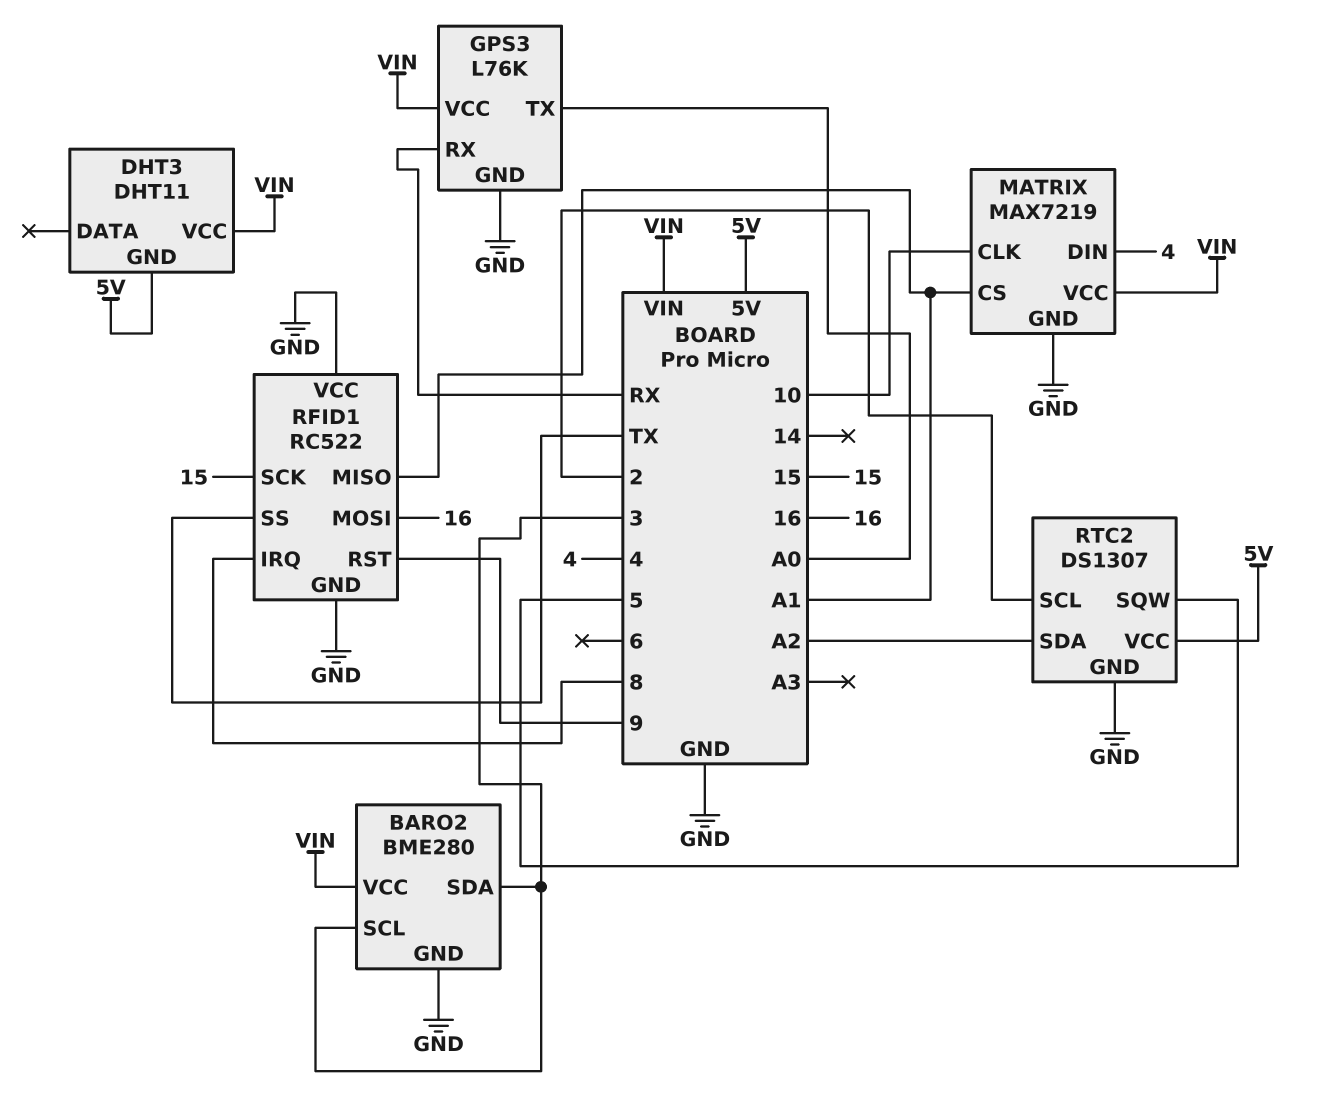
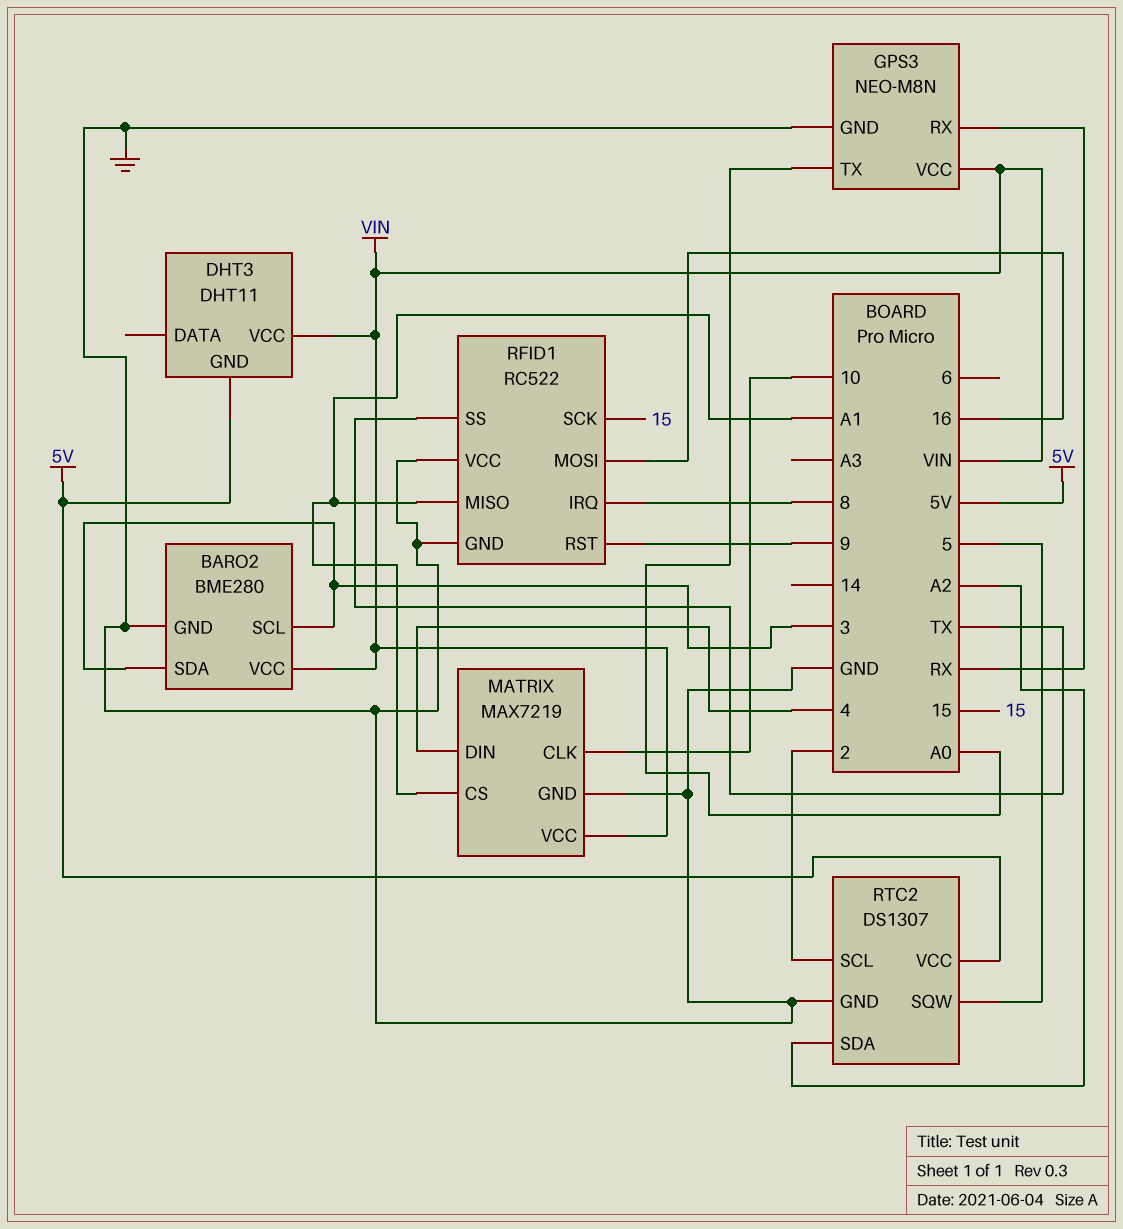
GPS3: L76K -> NEO-M8N

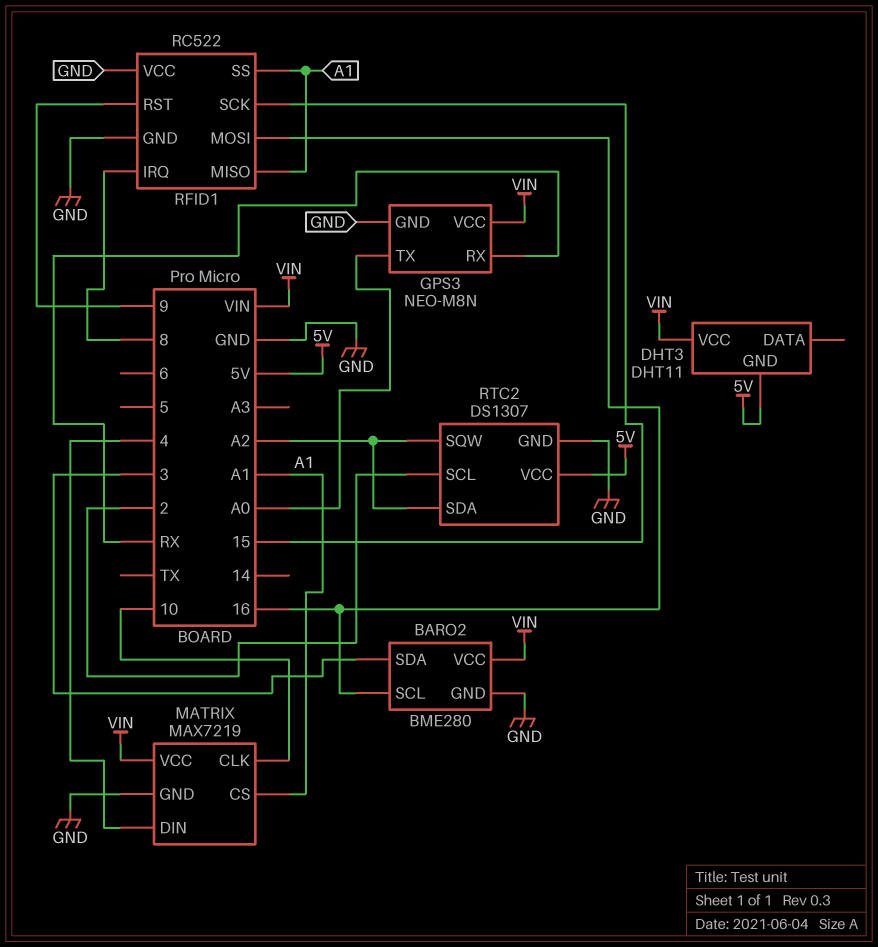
BARO2 pin SCL: 3 -> 16
RFID1 pin SS: TX -> A1
RTC2 pin SQW: 5 -> A2

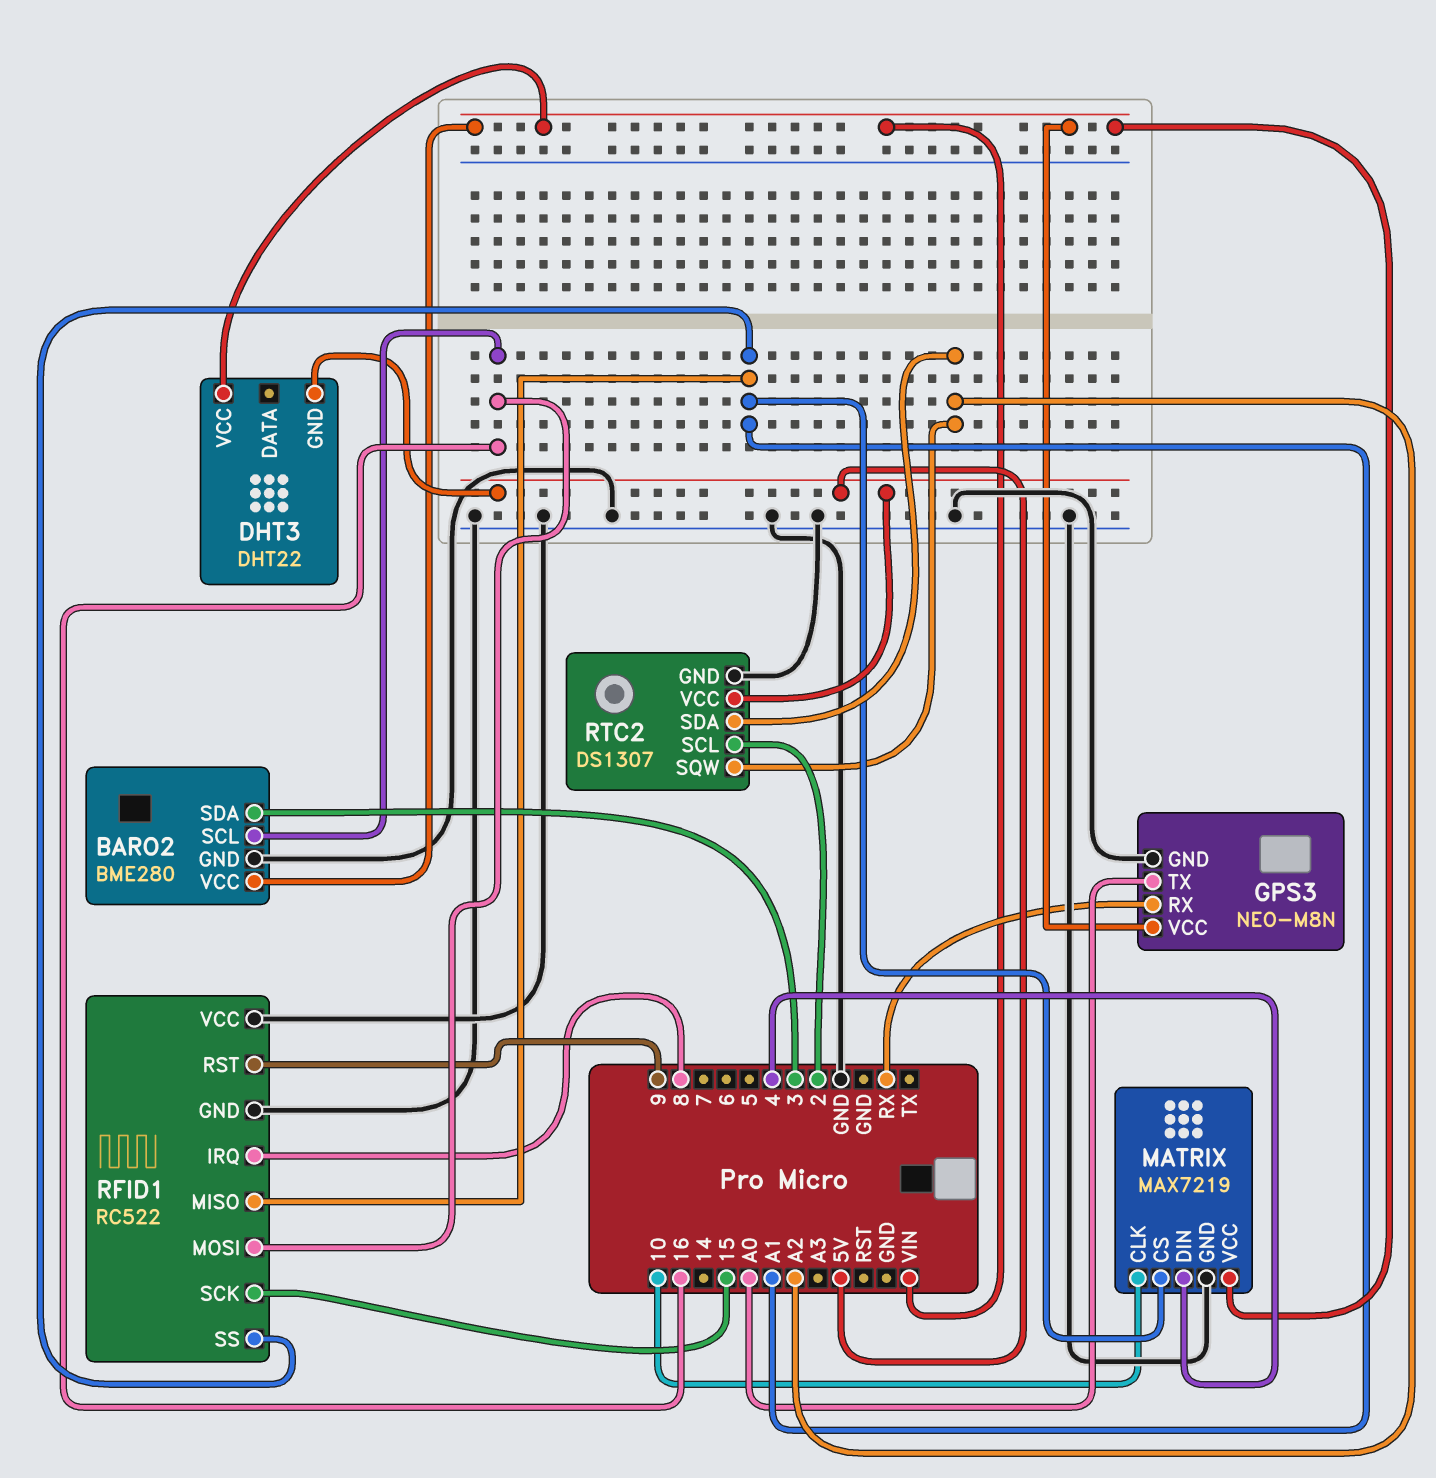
DHT3: DHT11 -> DHT22

